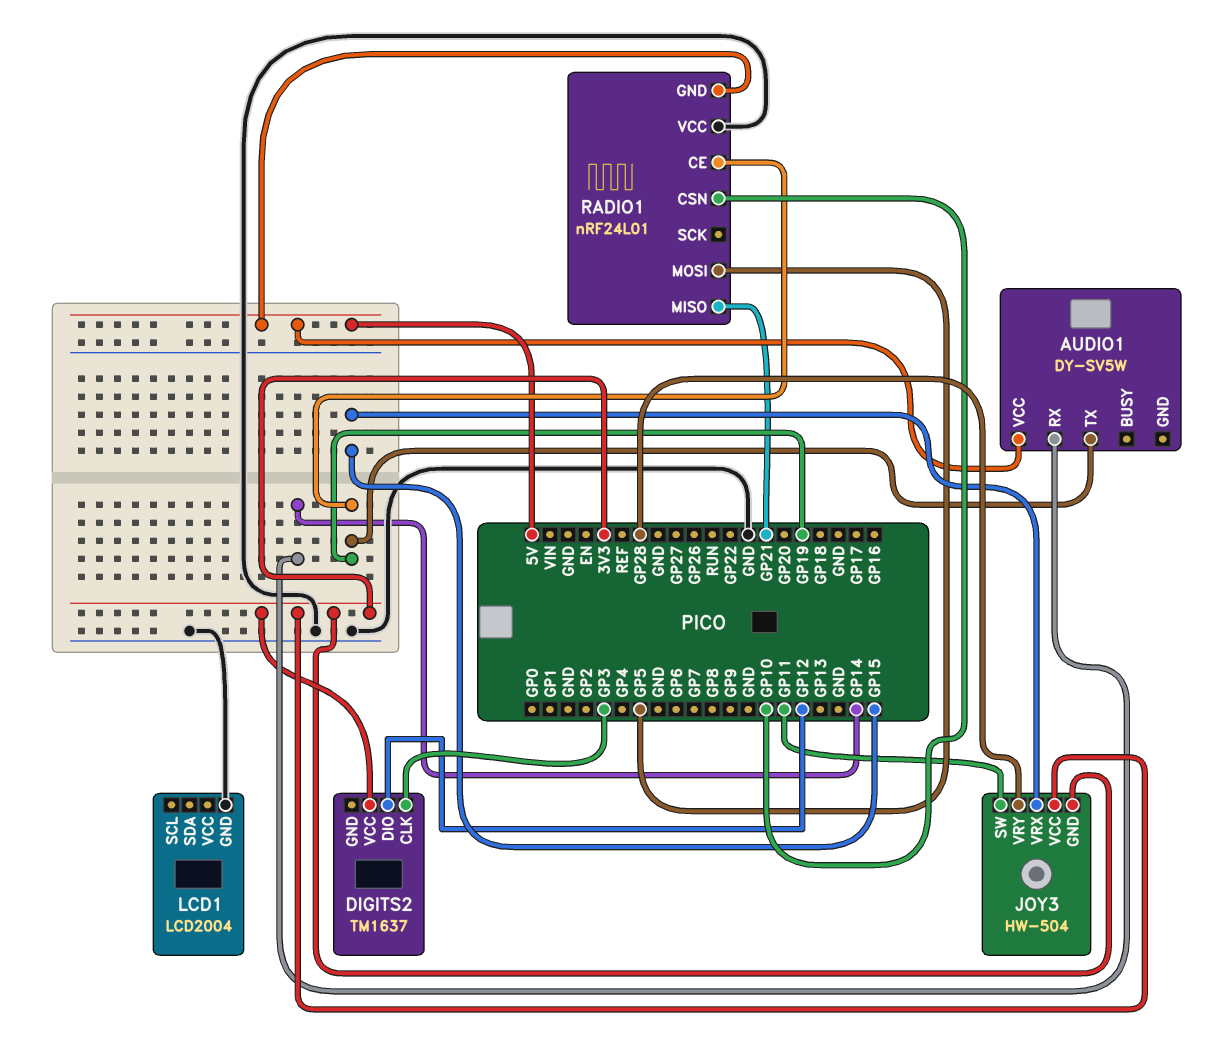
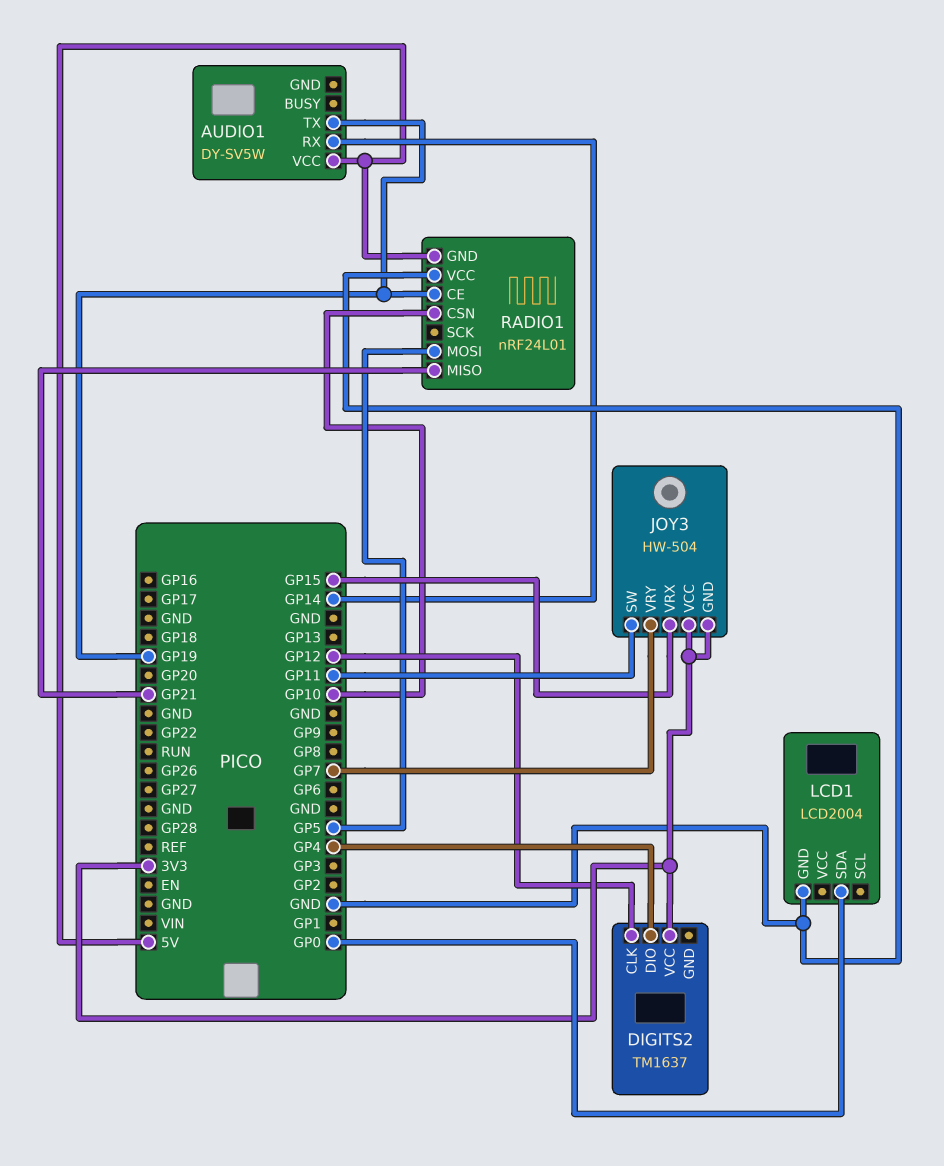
DIGITS2 pin CLK: GP3 -> GP12
DIGITS2 pin DIO: GP12 -> GP4
JOY3 pin VRY: GP28 -> GP7
LCD1 pin SDA: none -> GP0

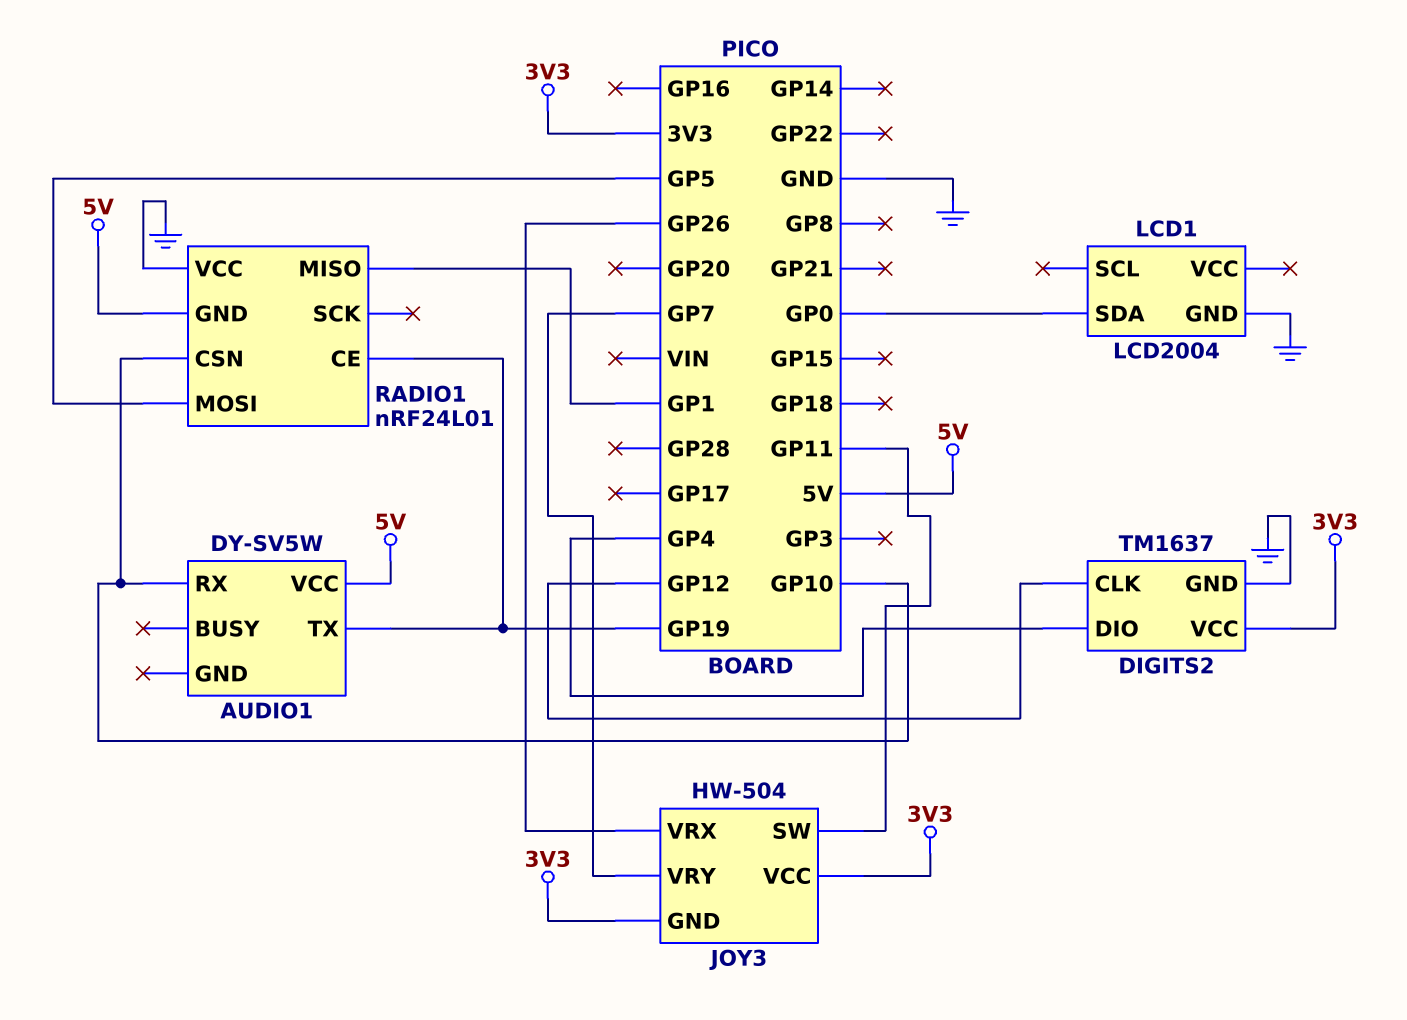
AUDIO1 pin RX: GP14 -> GP10
DIGITS2 pin GND: none -> GND
JOY3 pin VRX: GP15 -> GP26
RADIO1 pin MISO: GP21 -> GP1

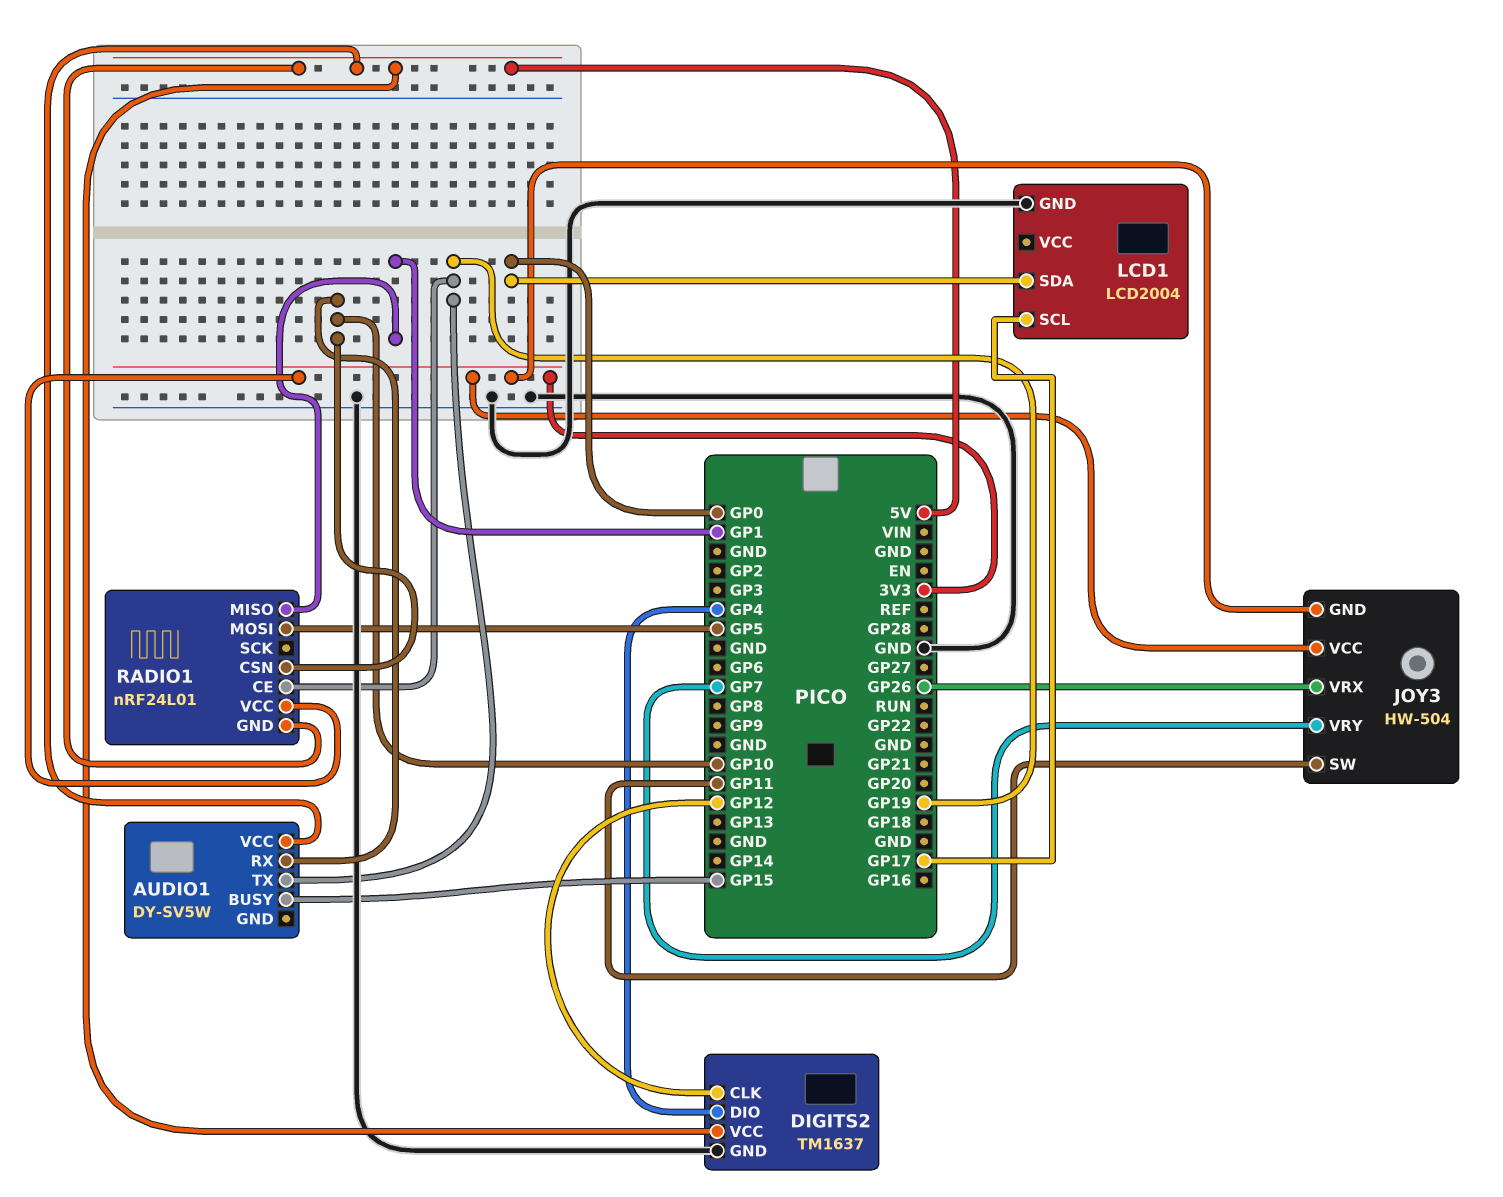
AUDIO1 pin BUSY: none -> GP15
DIGITS2 pin VCC: 3V3 -> 5V
LCD1 pin SCL: none -> GP17
RADIO1 pin VCC: GND -> 3V3

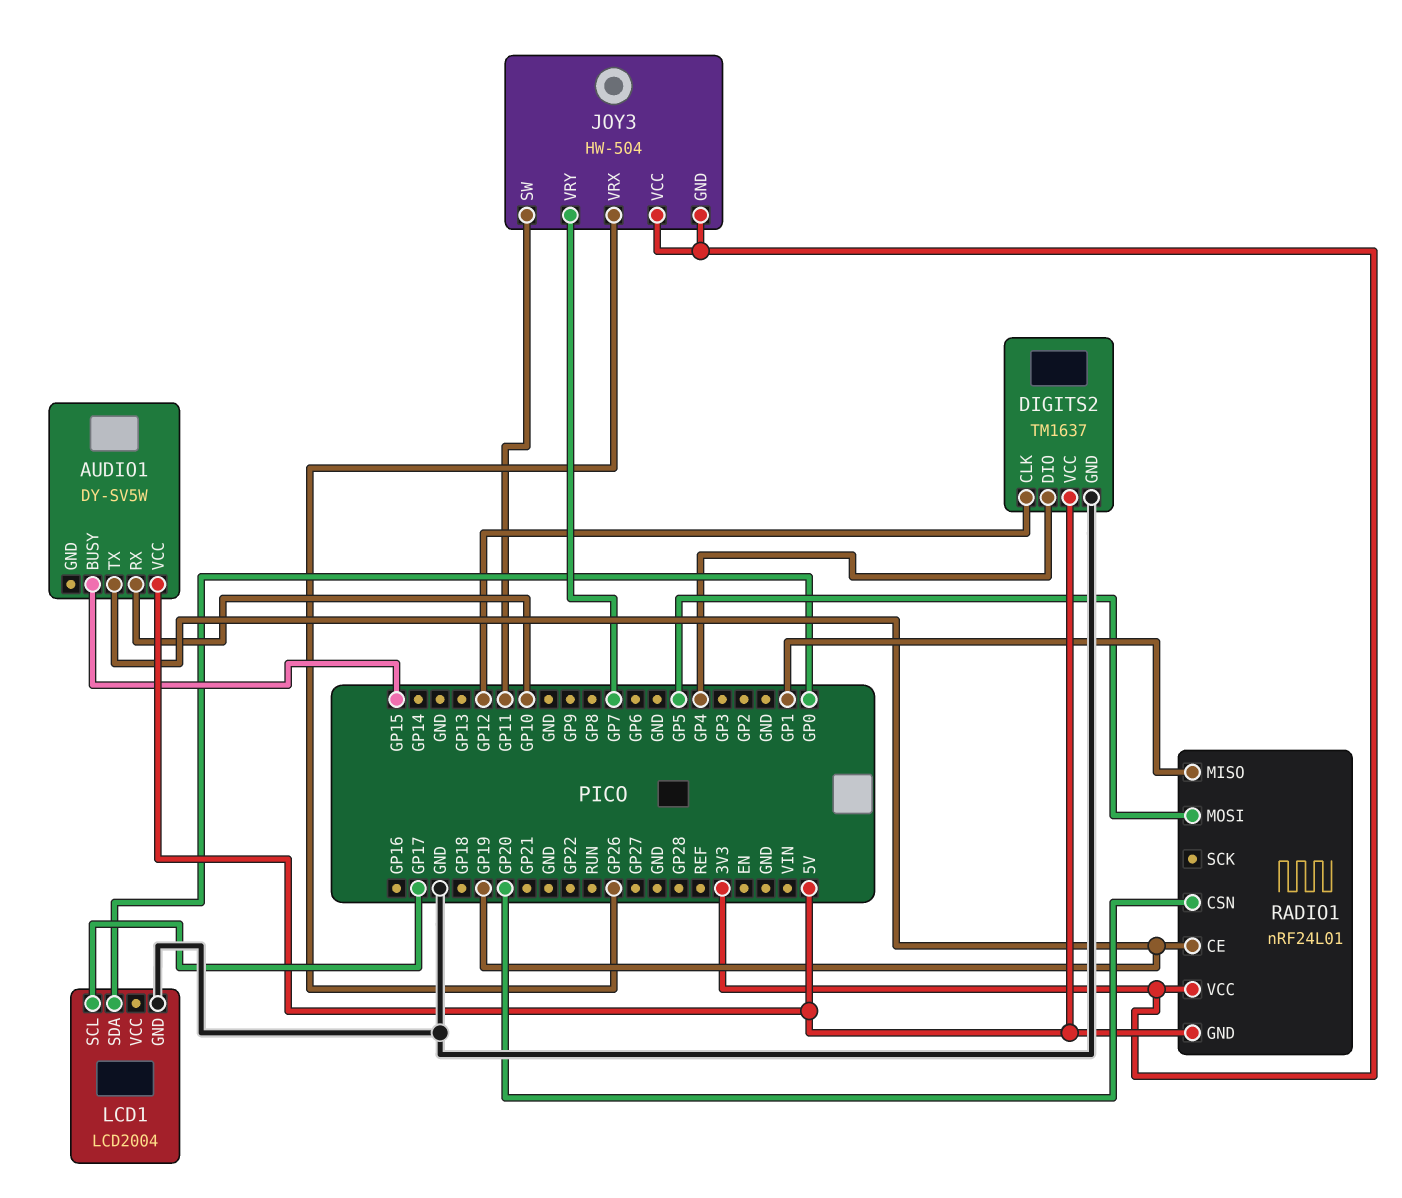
RADIO1 pin CSN: GP10 -> GP20

